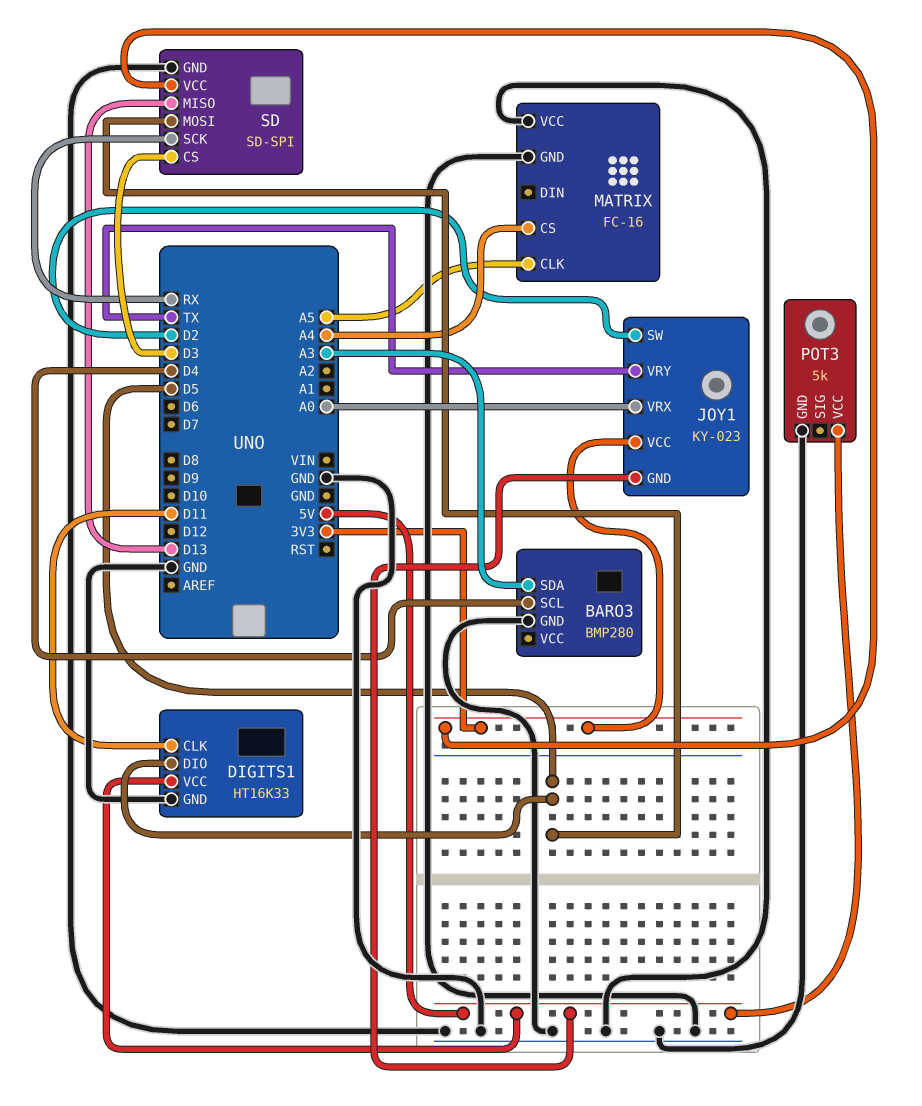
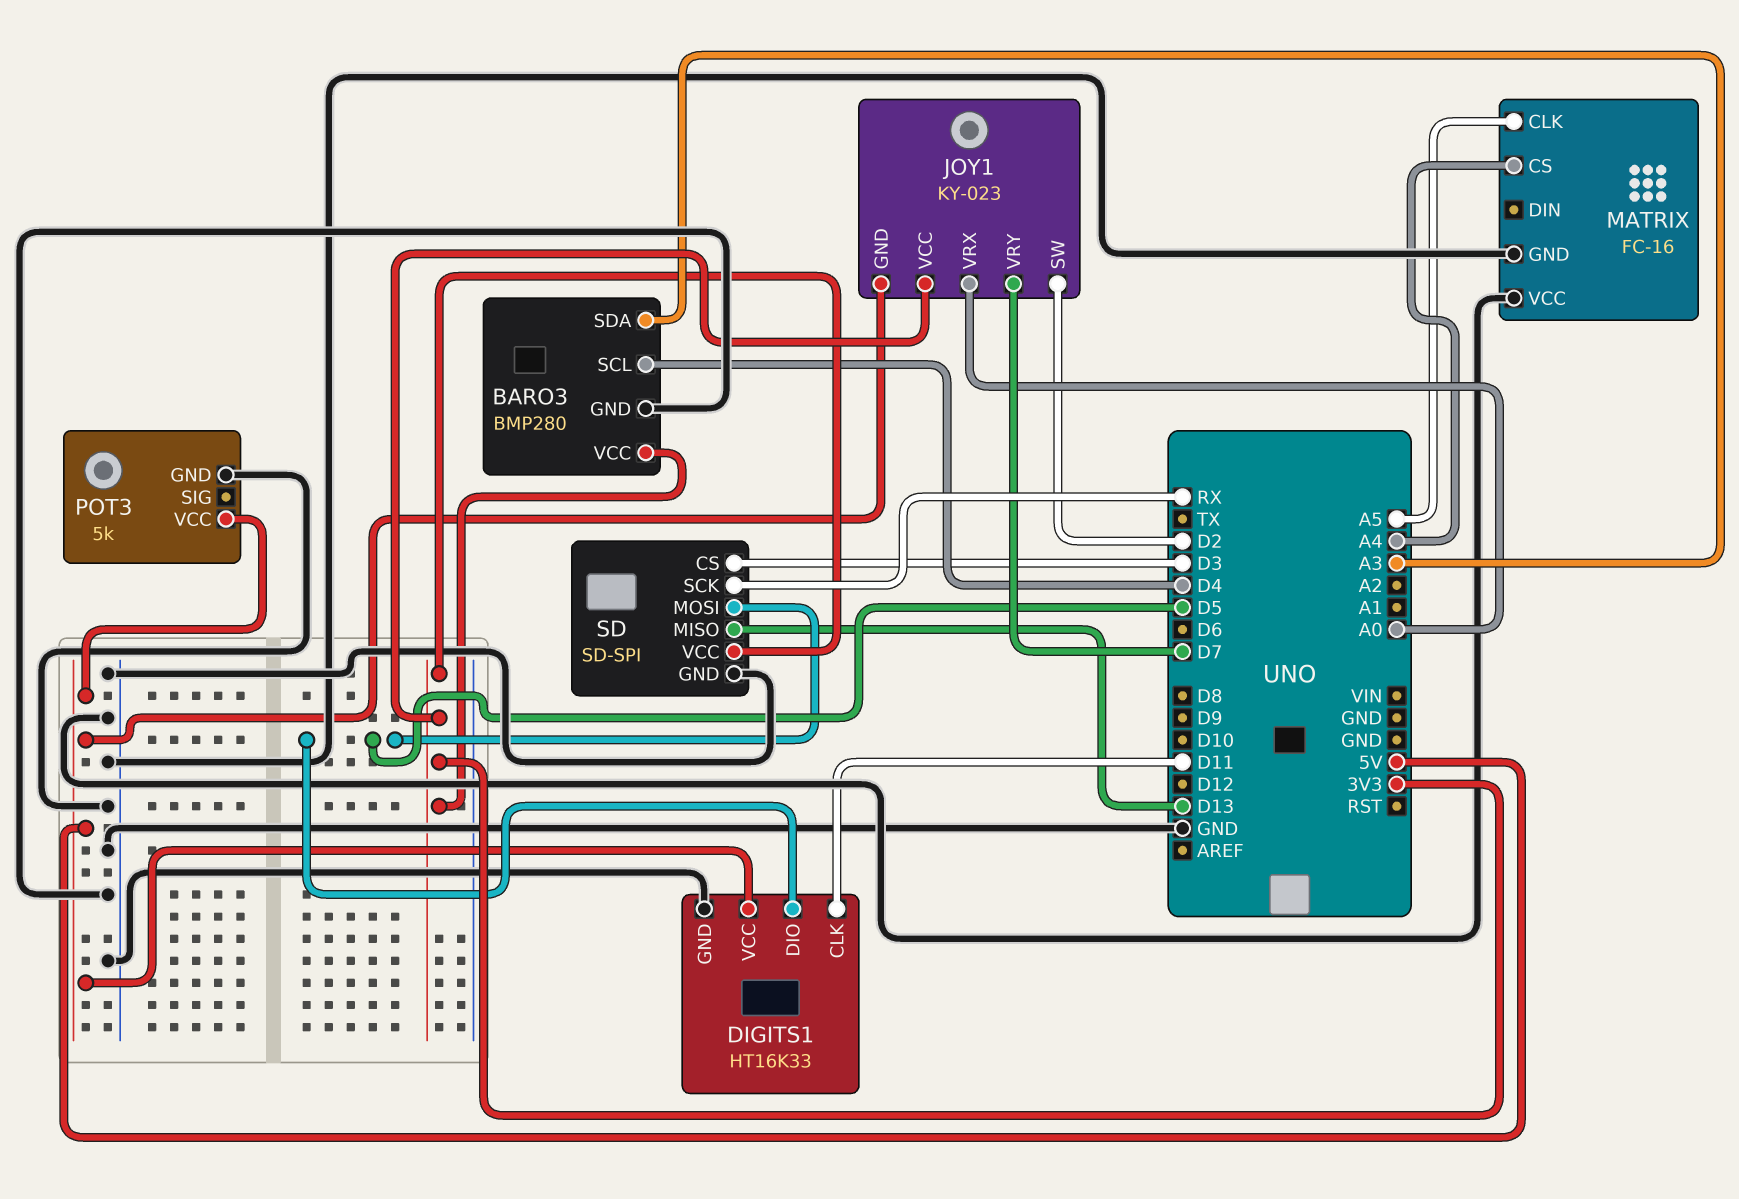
BARO3 pin VCC: none -> 3V3
JOY1 pin VRY: TX -> D7

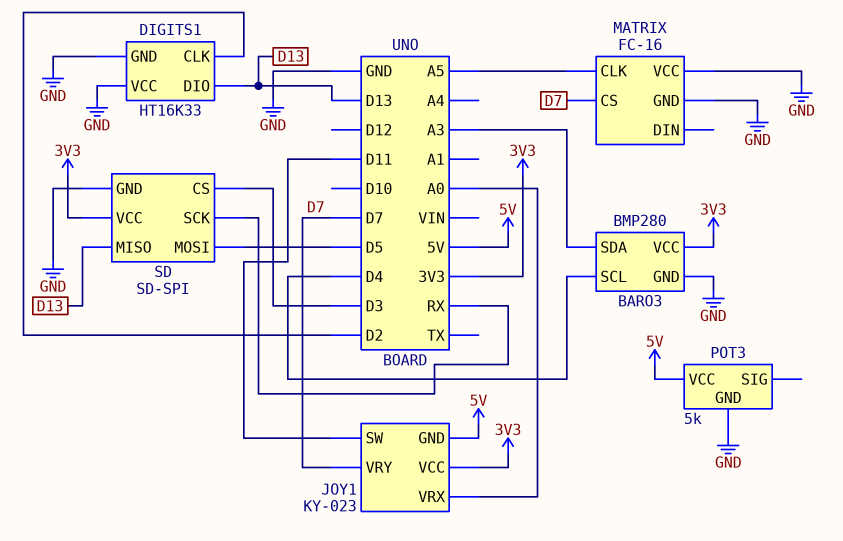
DIGITS1 pin CLK: D11 -> D2
DIGITS1 pin DIO: D5 -> D13
DIGITS1 pin VCC: 5V -> GND
JOY1 pin SW: D2 -> D11
MATRIX pin CS: A4 -> D7

